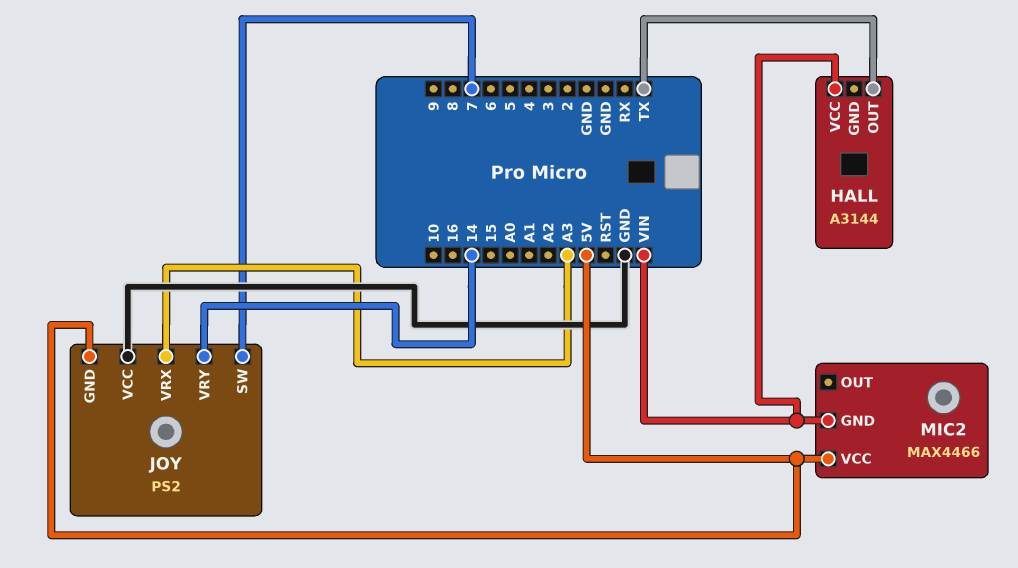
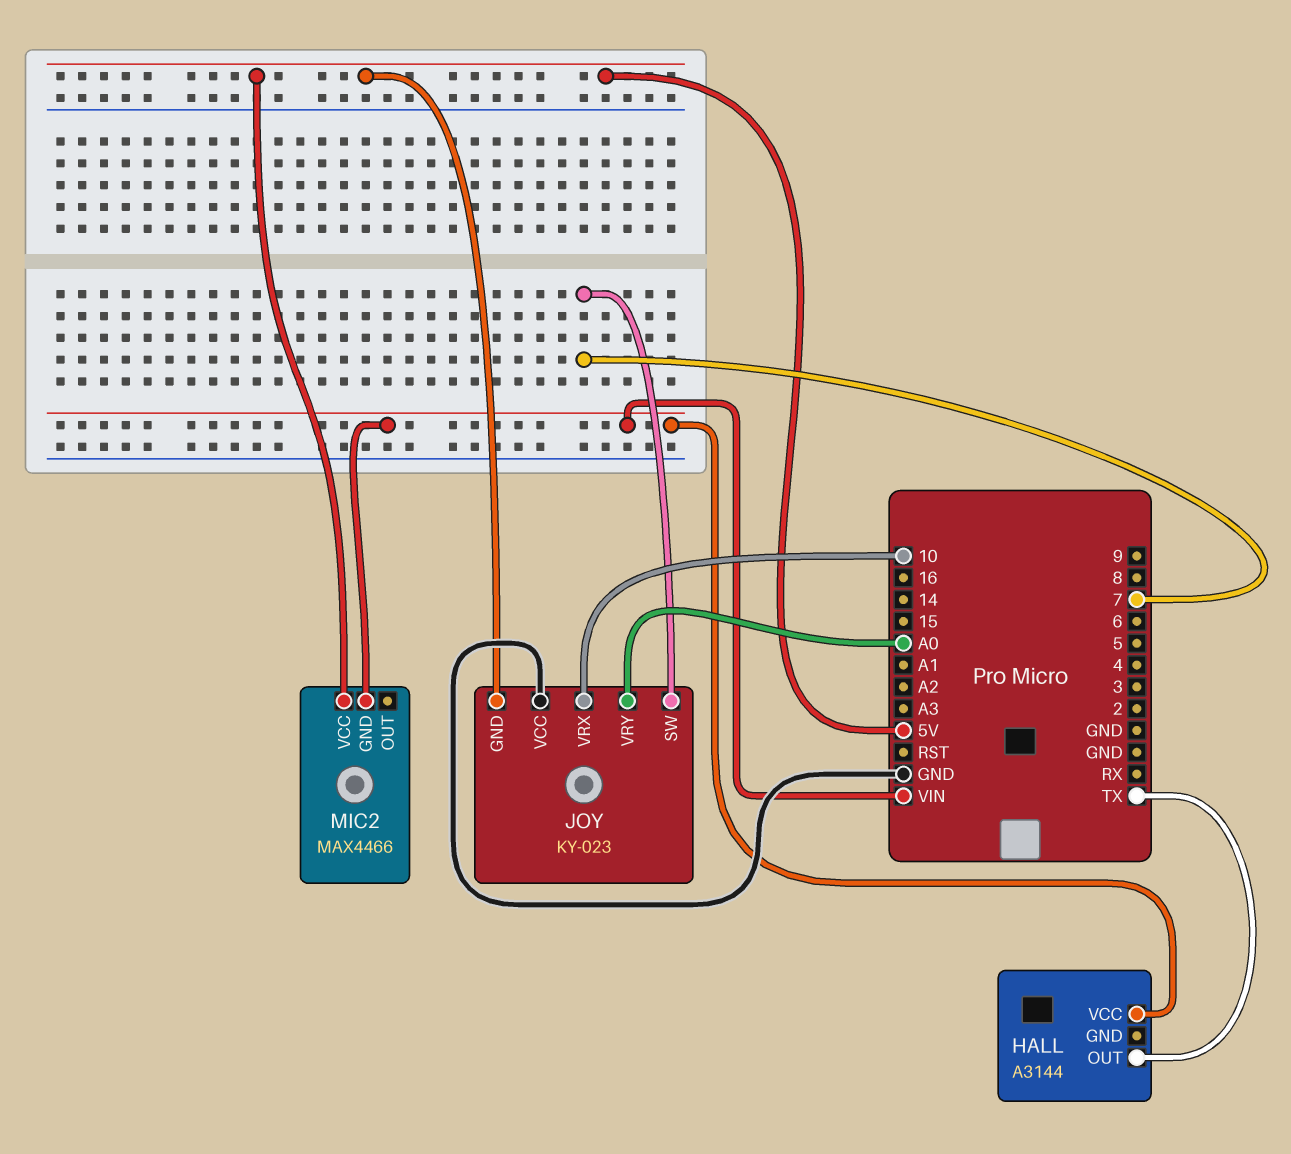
JOY: PS2 -> KY-023
JOY pin VRX: A3 -> 10
JOY pin VRY: 14 -> A0

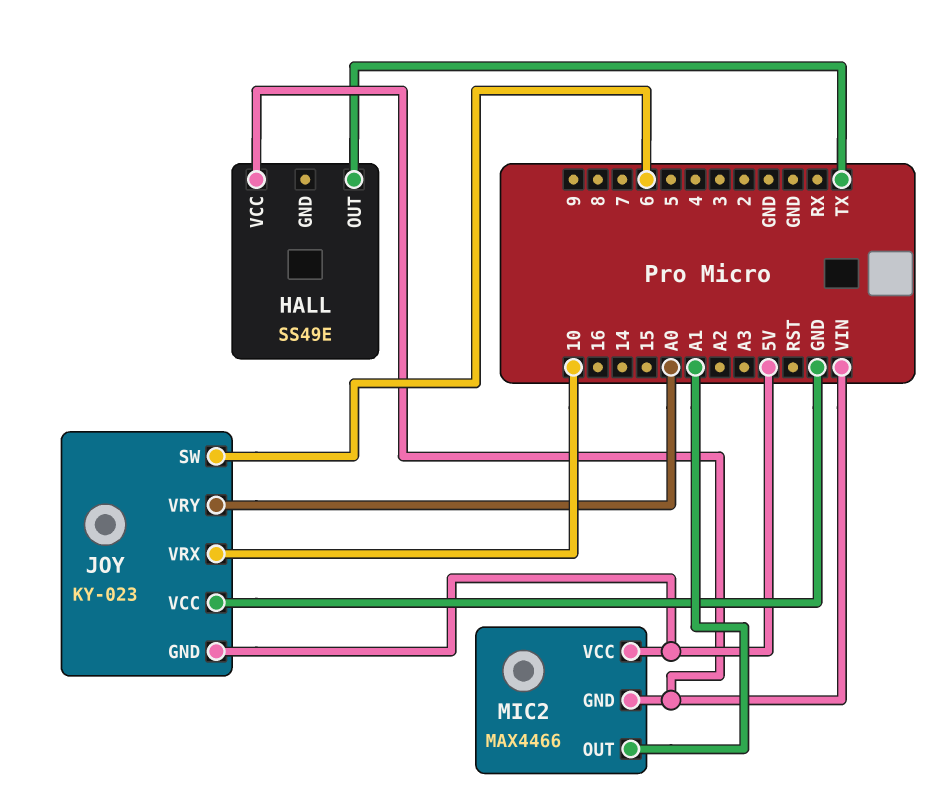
HALL: A3144 -> SS49E
JOY pin SW: 7 -> 6
MIC2 pin OUT: none -> A1

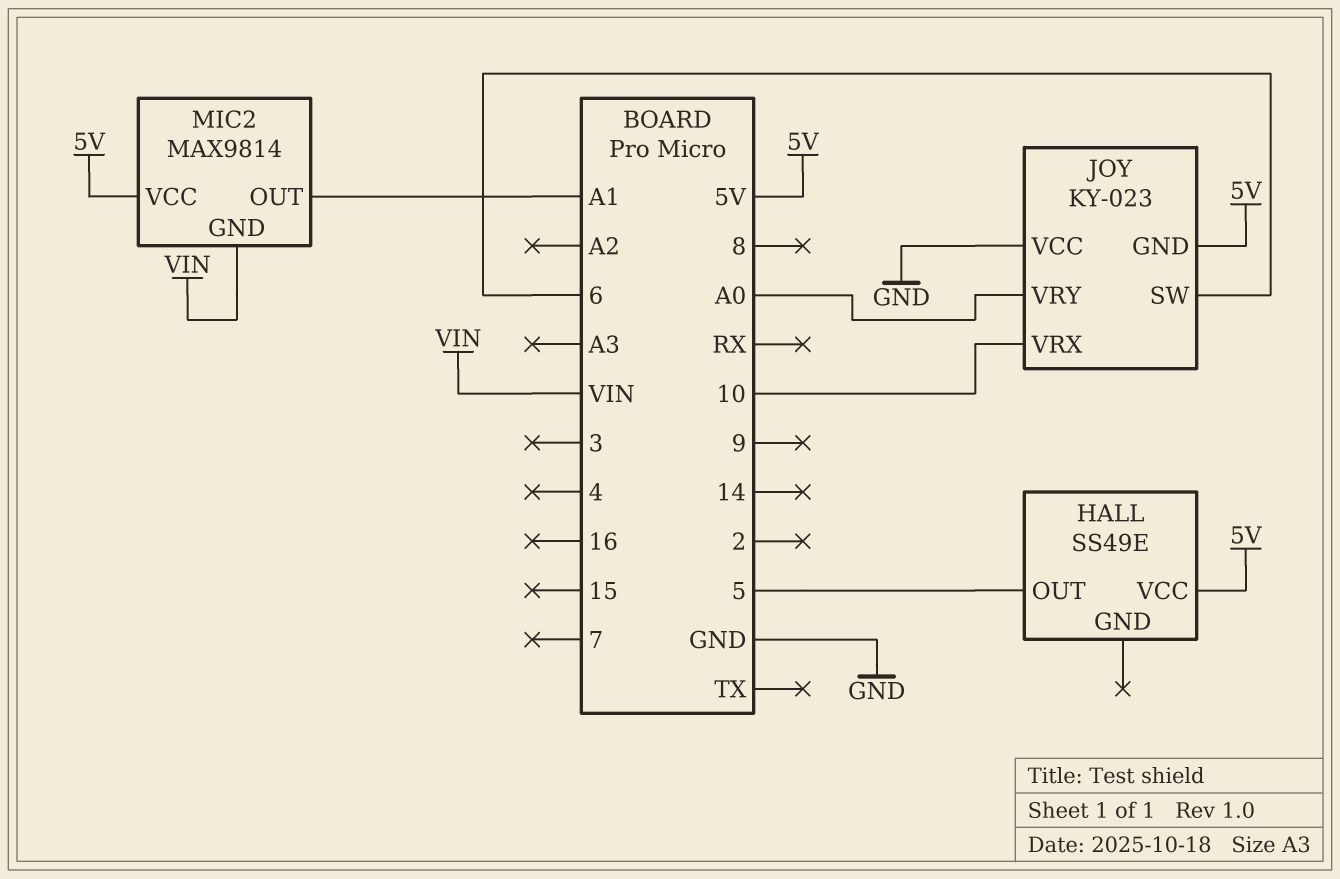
HALL pin OUT: TX -> 5
HALL pin VCC: VIN -> 5V
MIC2: MAX4466 -> MAX9814

